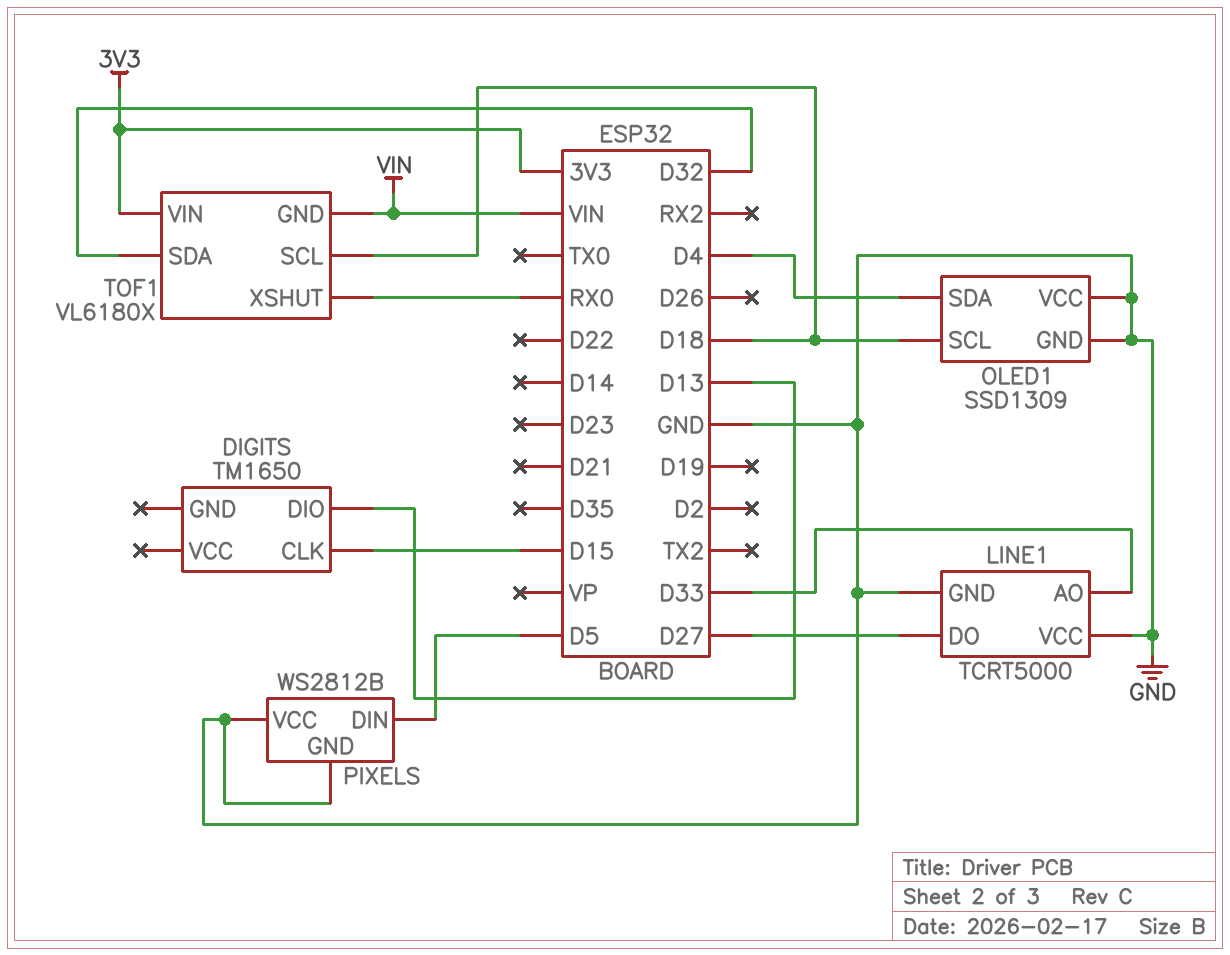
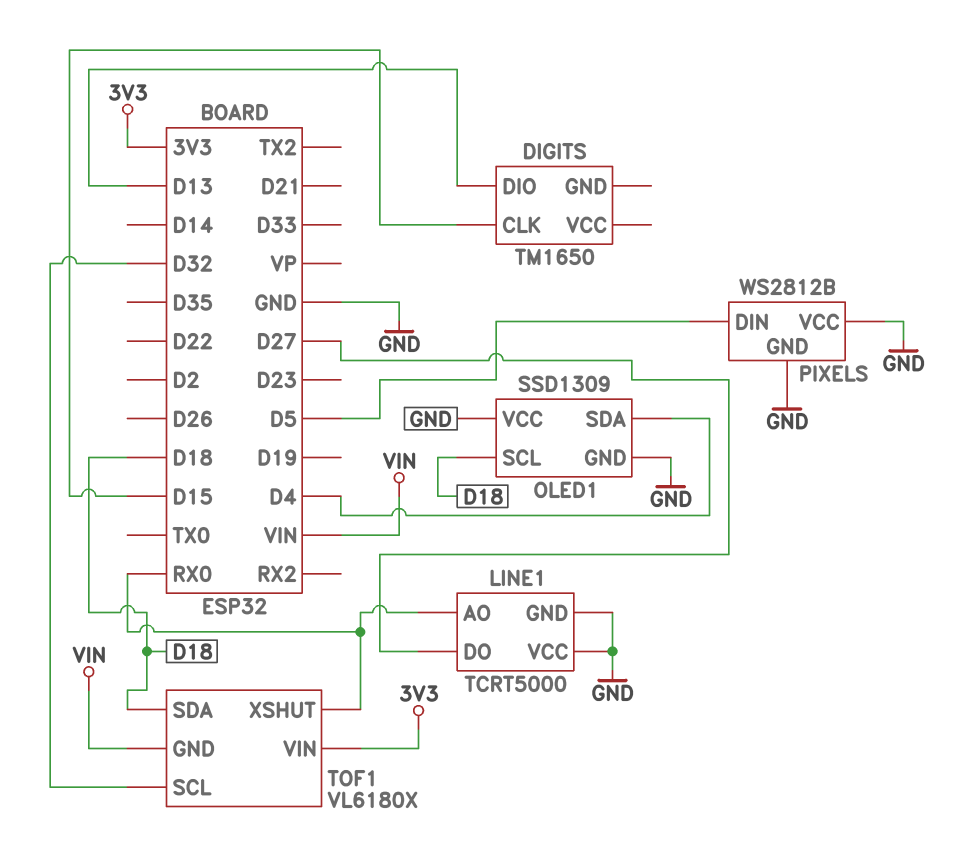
LINE1 pin AO: D33 -> RX0
TOF1 pin SCL: D18 -> D32
TOF1 pin SDA: D32 -> D18

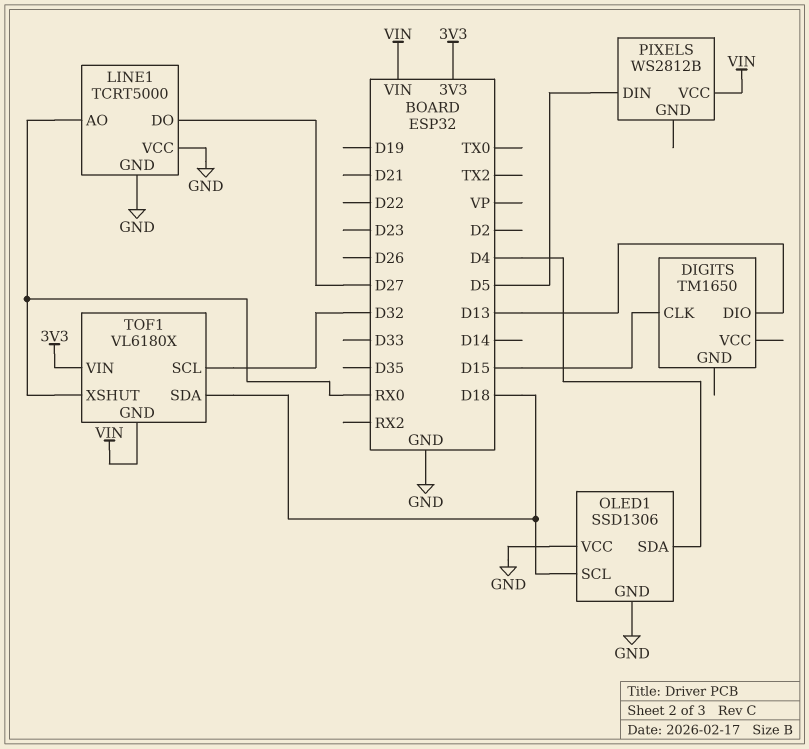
OLED1: SSD1309 -> SSD1306
PIXELS pin GND: GND -> none
PIXELS pin VCC: GND -> VIN

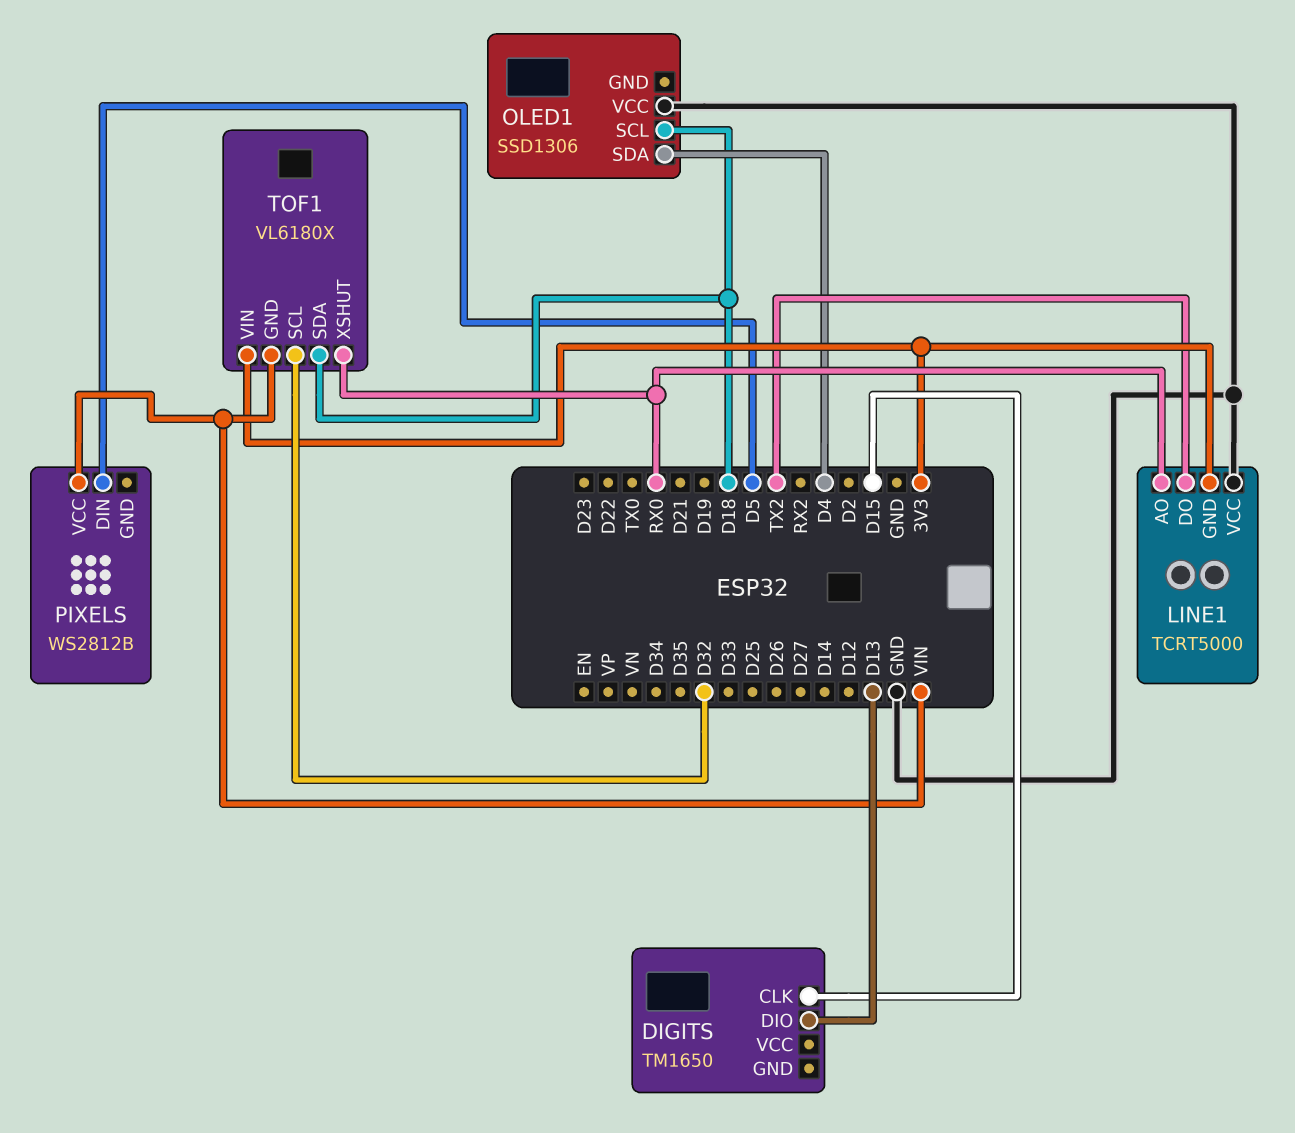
LINE1 pin DO: D27 -> TX2
LINE1 pin GND: GND -> 3V3
OLED1 pin GND: GND -> none

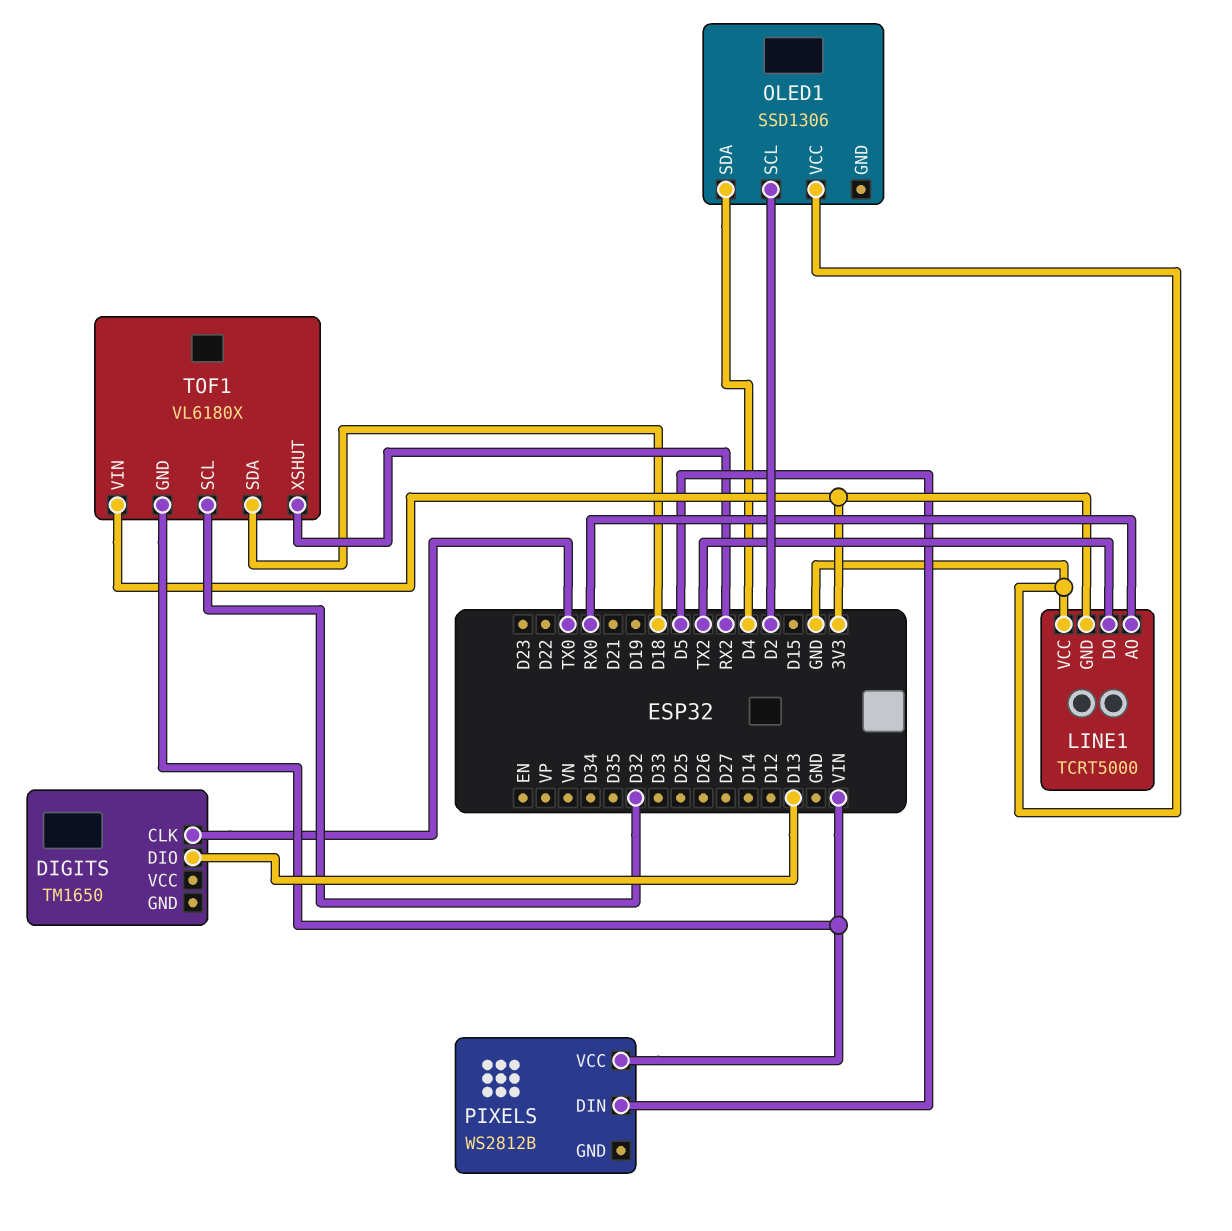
DIGITS pin CLK: D15 -> TX0
OLED1 pin SCL: D18 -> D2
TOF1 pin XSHUT: RX0 -> RX2

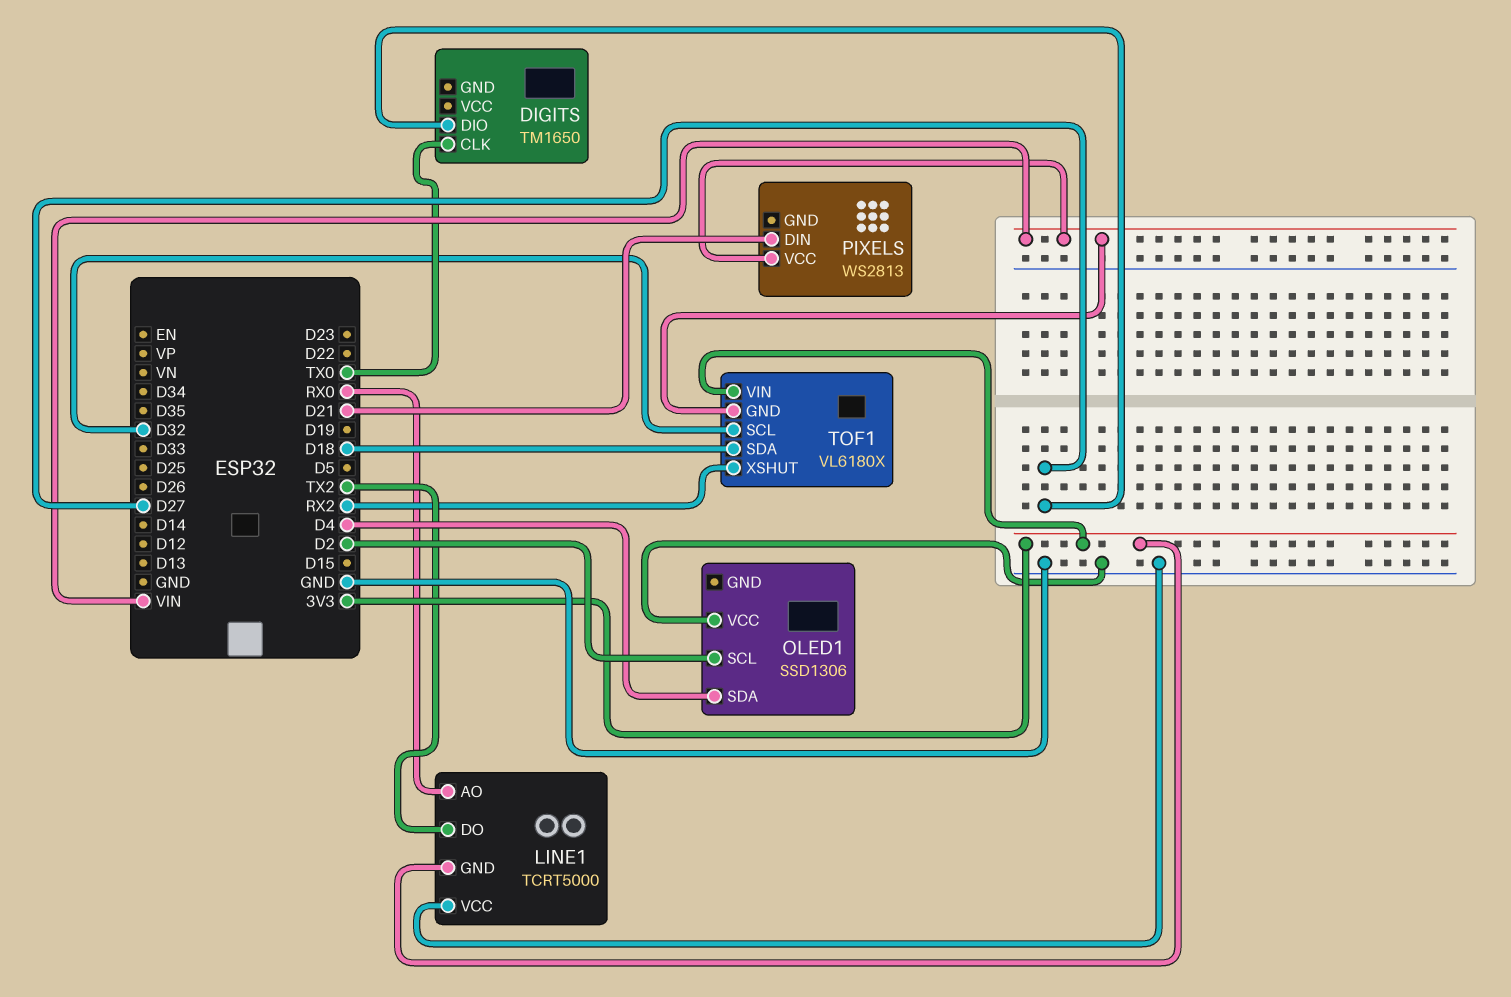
DIGITS pin DIO: D13 -> D27
PIXELS: WS2812B -> WS2813
PIXELS pin DIN: D5 -> D21

